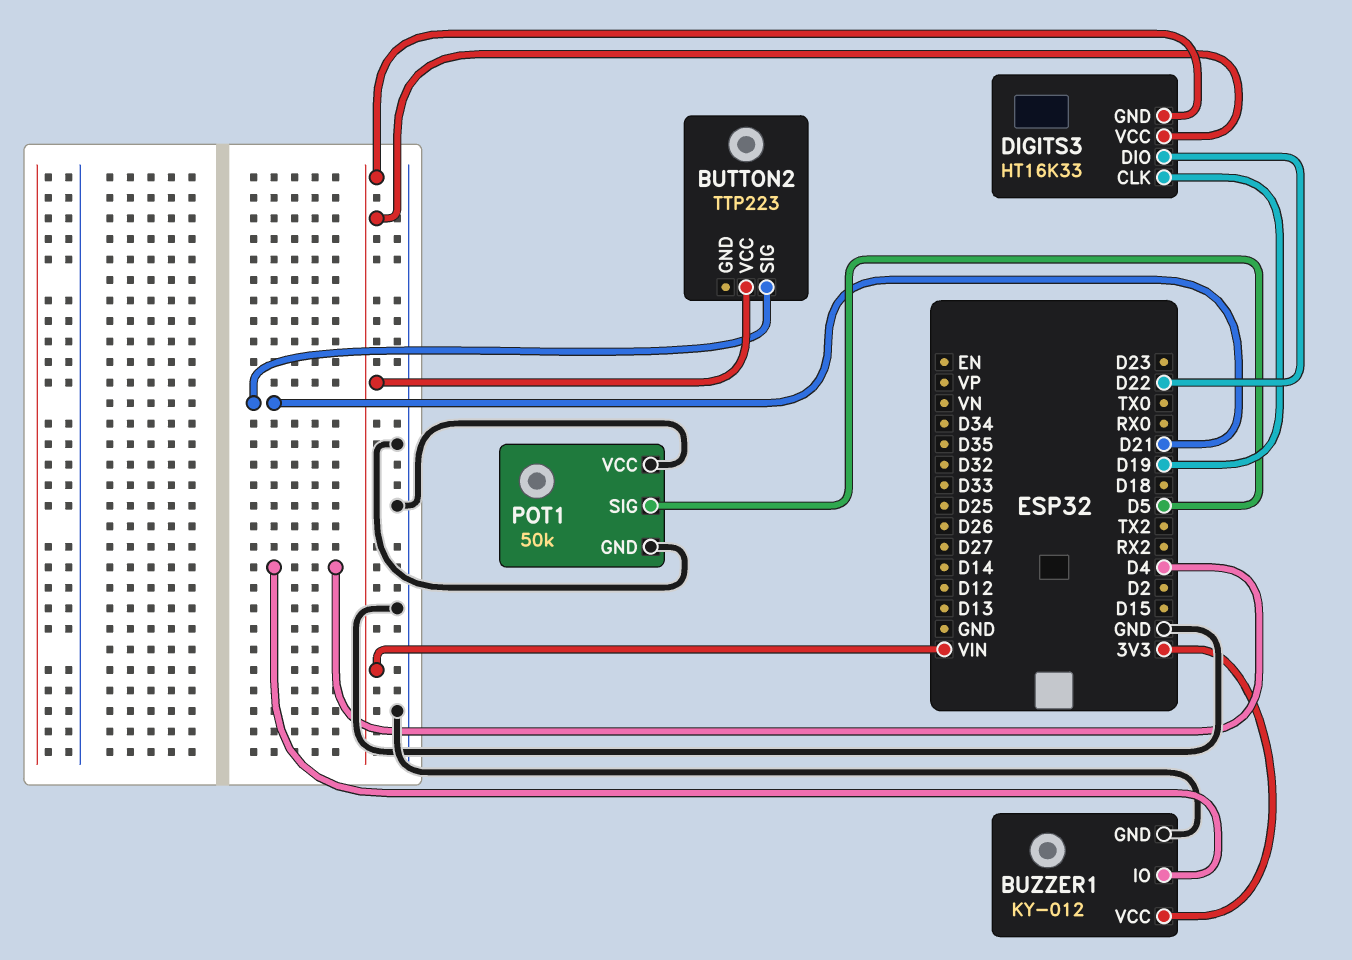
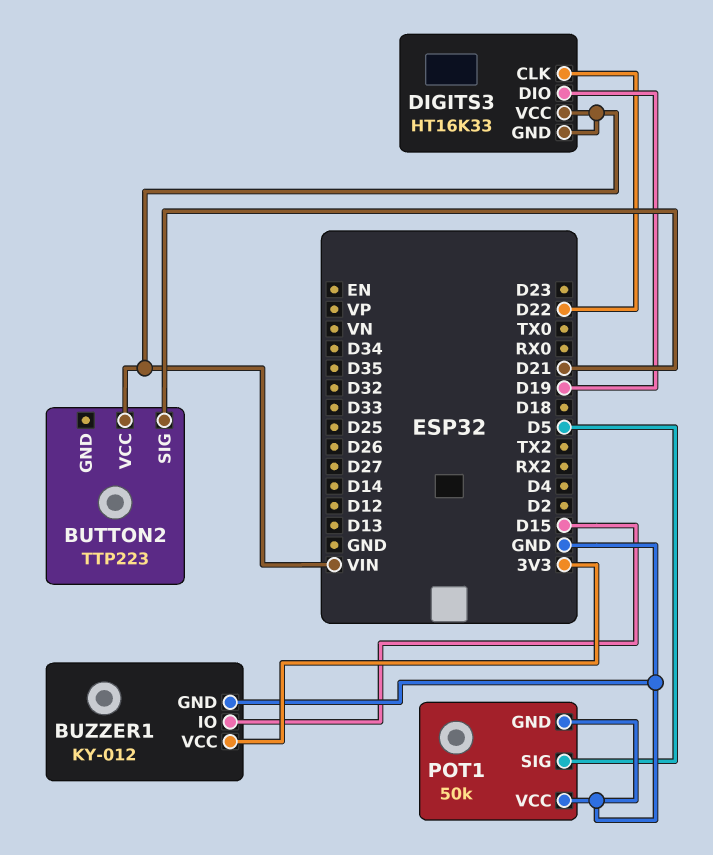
BUZZER1 pin IO: D4 -> D15
DIGITS3 pin CLK: D19 -> D22
DIGITS3 pin DIO: D22 -> D19

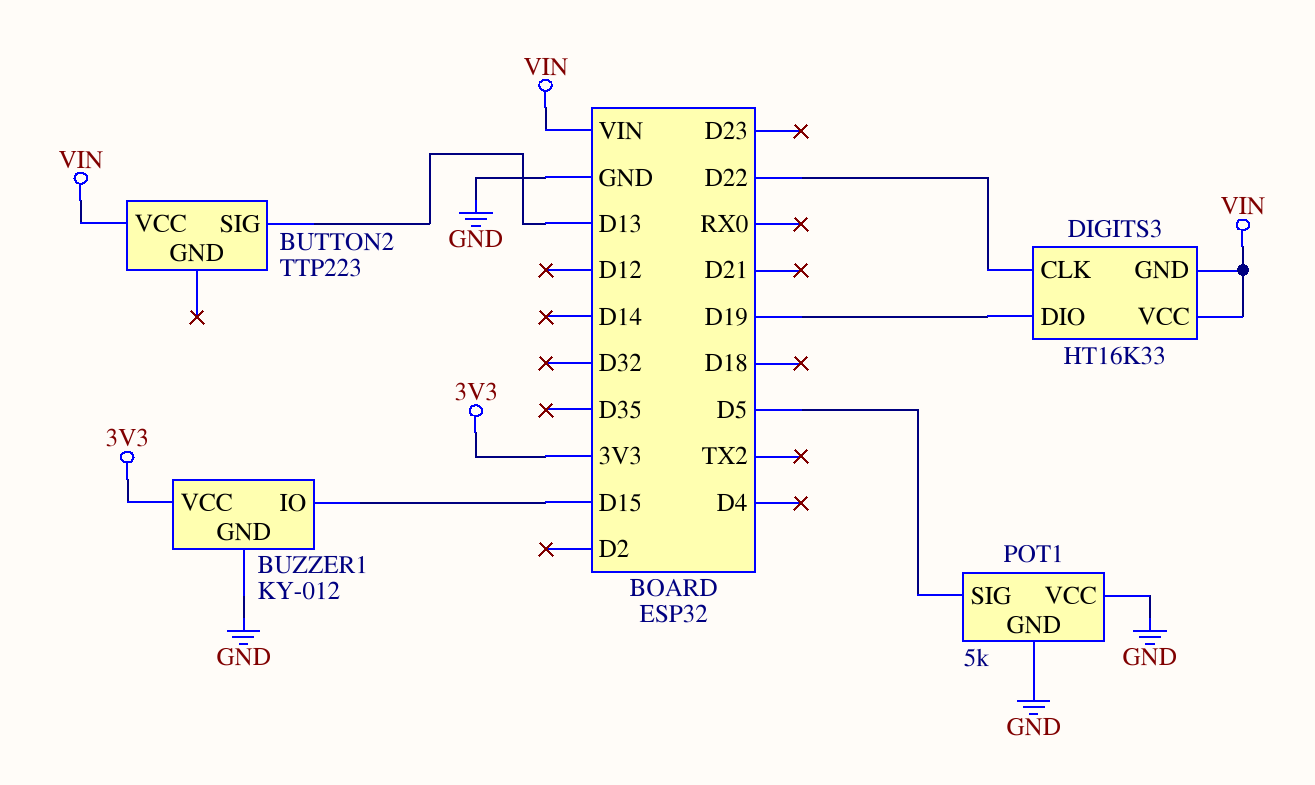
BUTTON2 pin SIG: D21 -> D13
POT1: 50k -> 5k

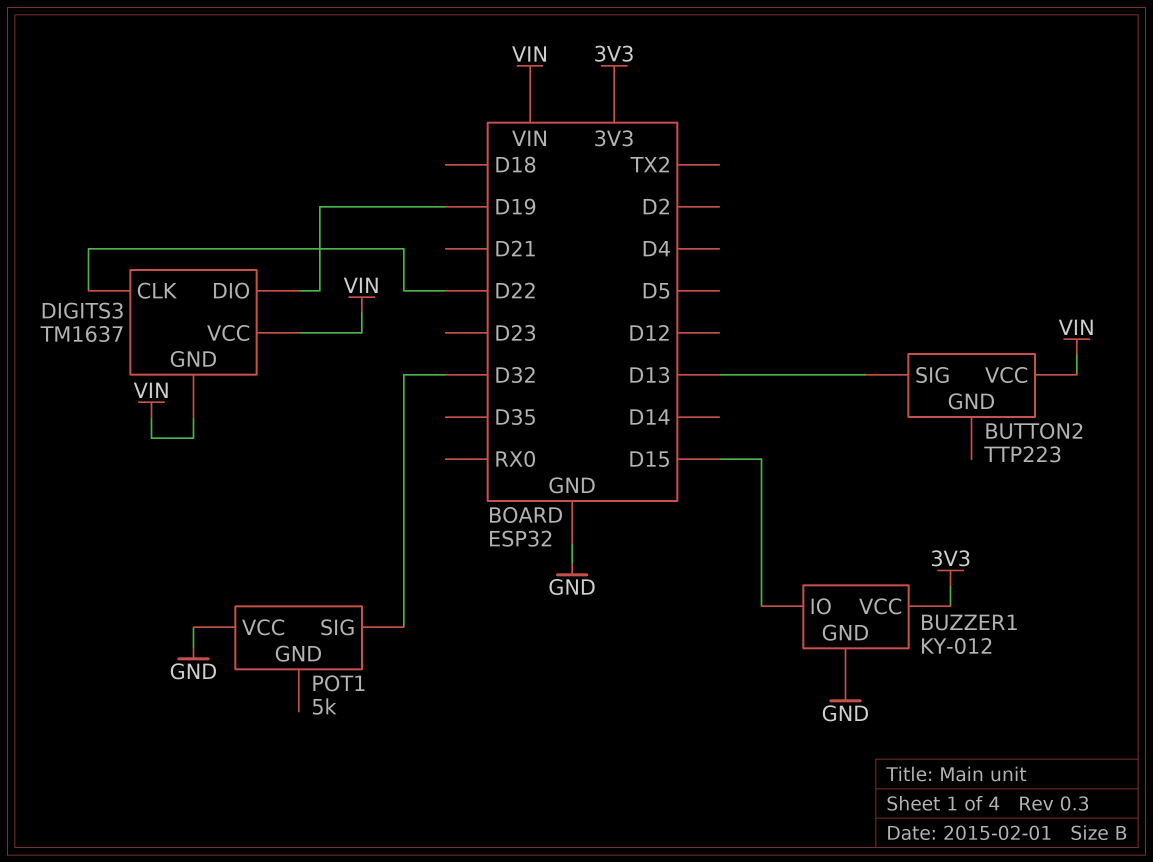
DIGITS3: HT16K33 -> TM1637
POT1 pin GND: GND -> none
POT1 pin SIG: D5 -> D32

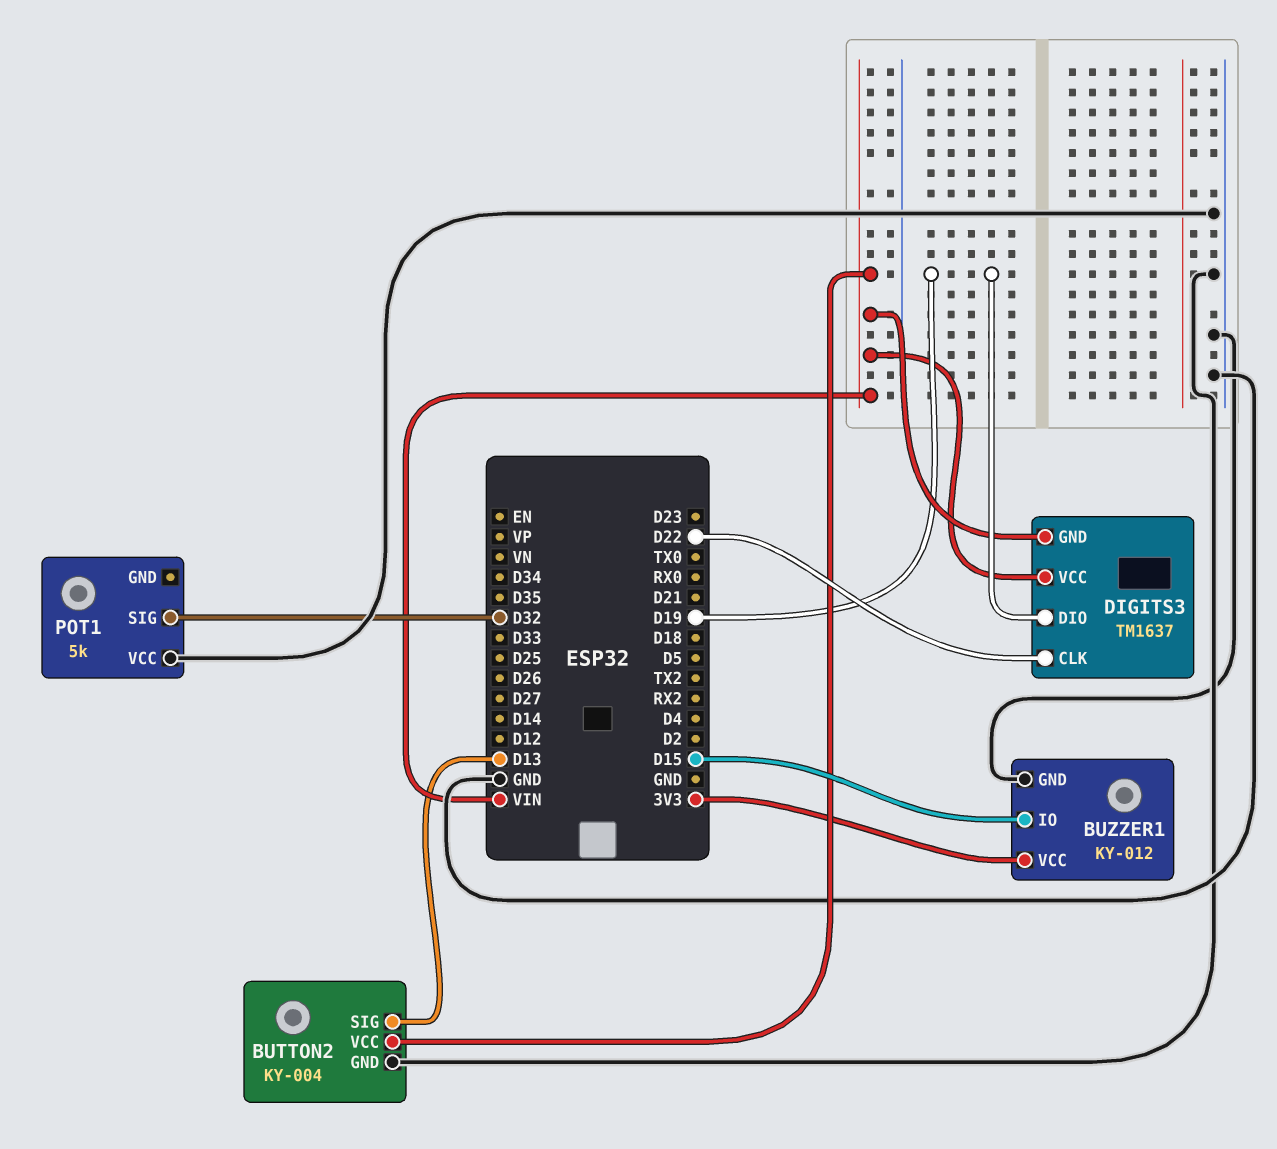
BUTTON2: TTP223 -> KY-004
BUTTON2 pin GND: none -> GND

